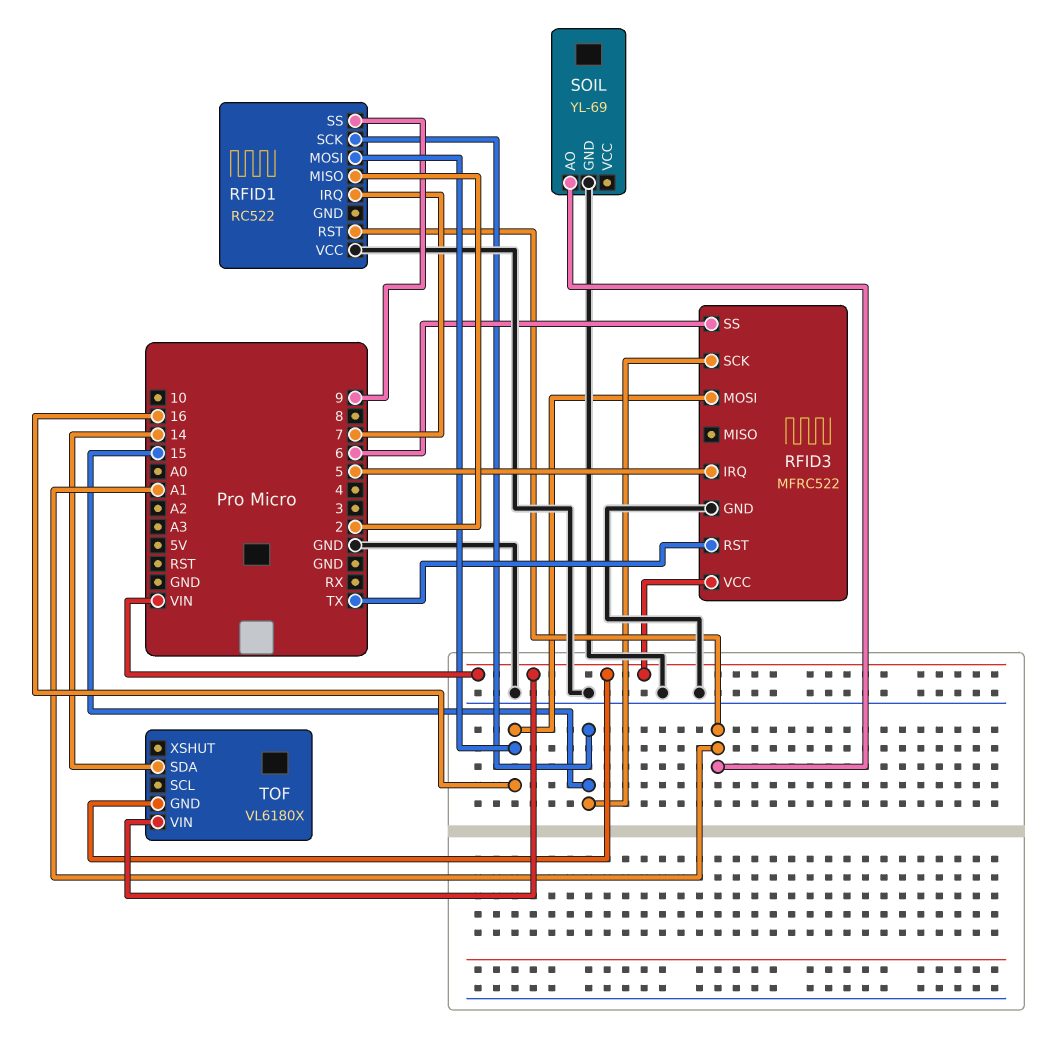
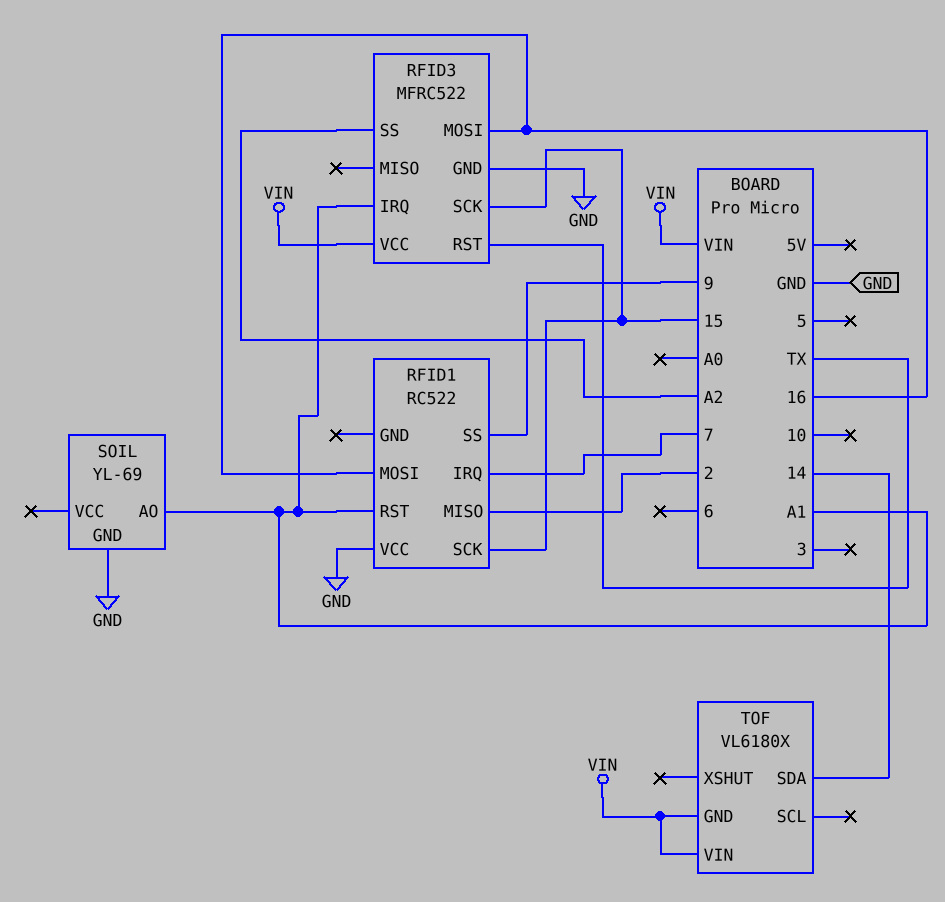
RFID3 pin IRQ: 5 -> A1
RFID3 pin SS: 6 -> A2

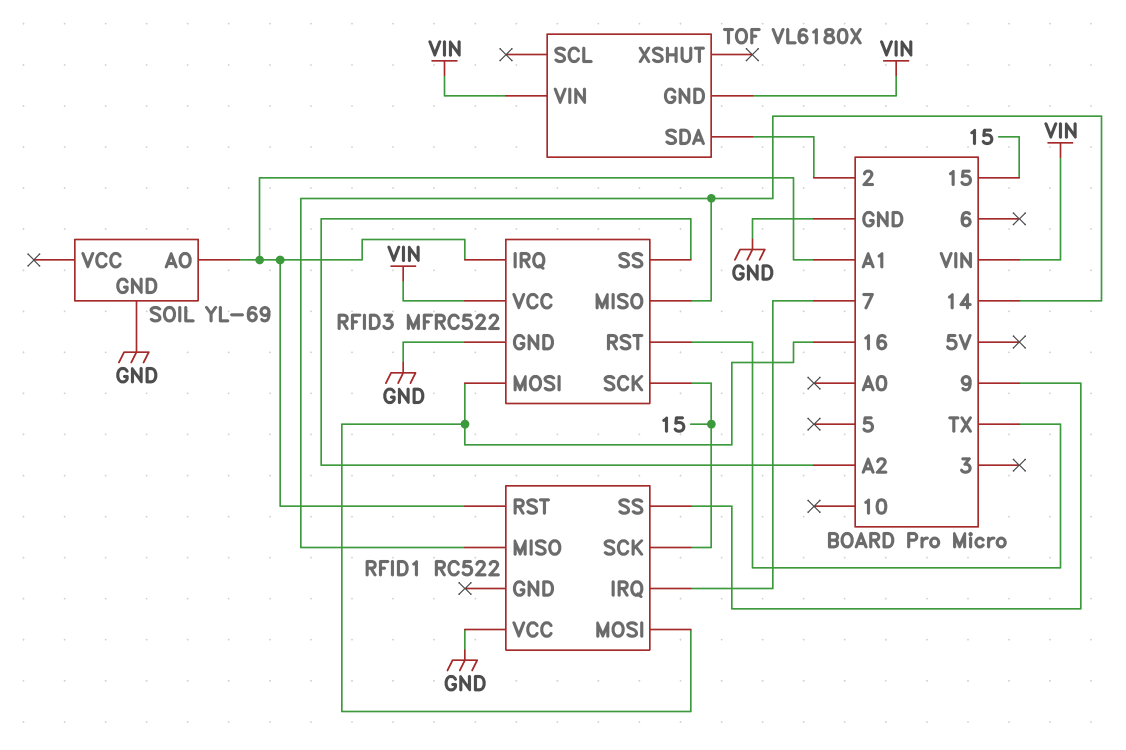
RFID1 pin MISO: 2 -> 14
RFID3 pin MISO: none -> 14
TOF pin SDA: 14 -> 2

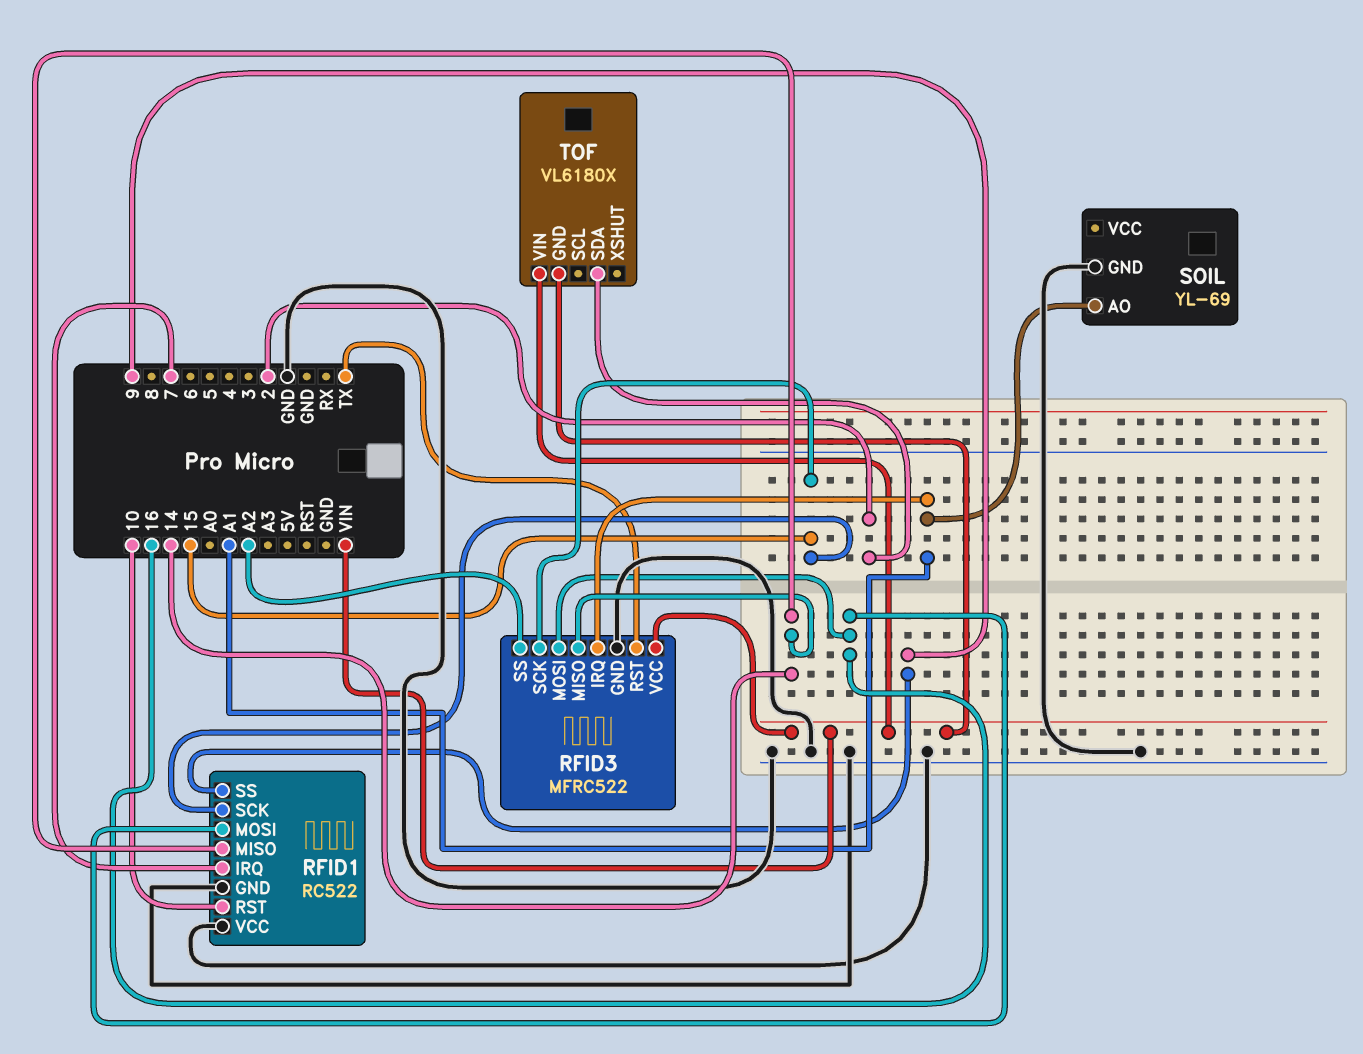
RFID1 pin GND: none -> GND
RFID1 pin RST: A1 -> 10

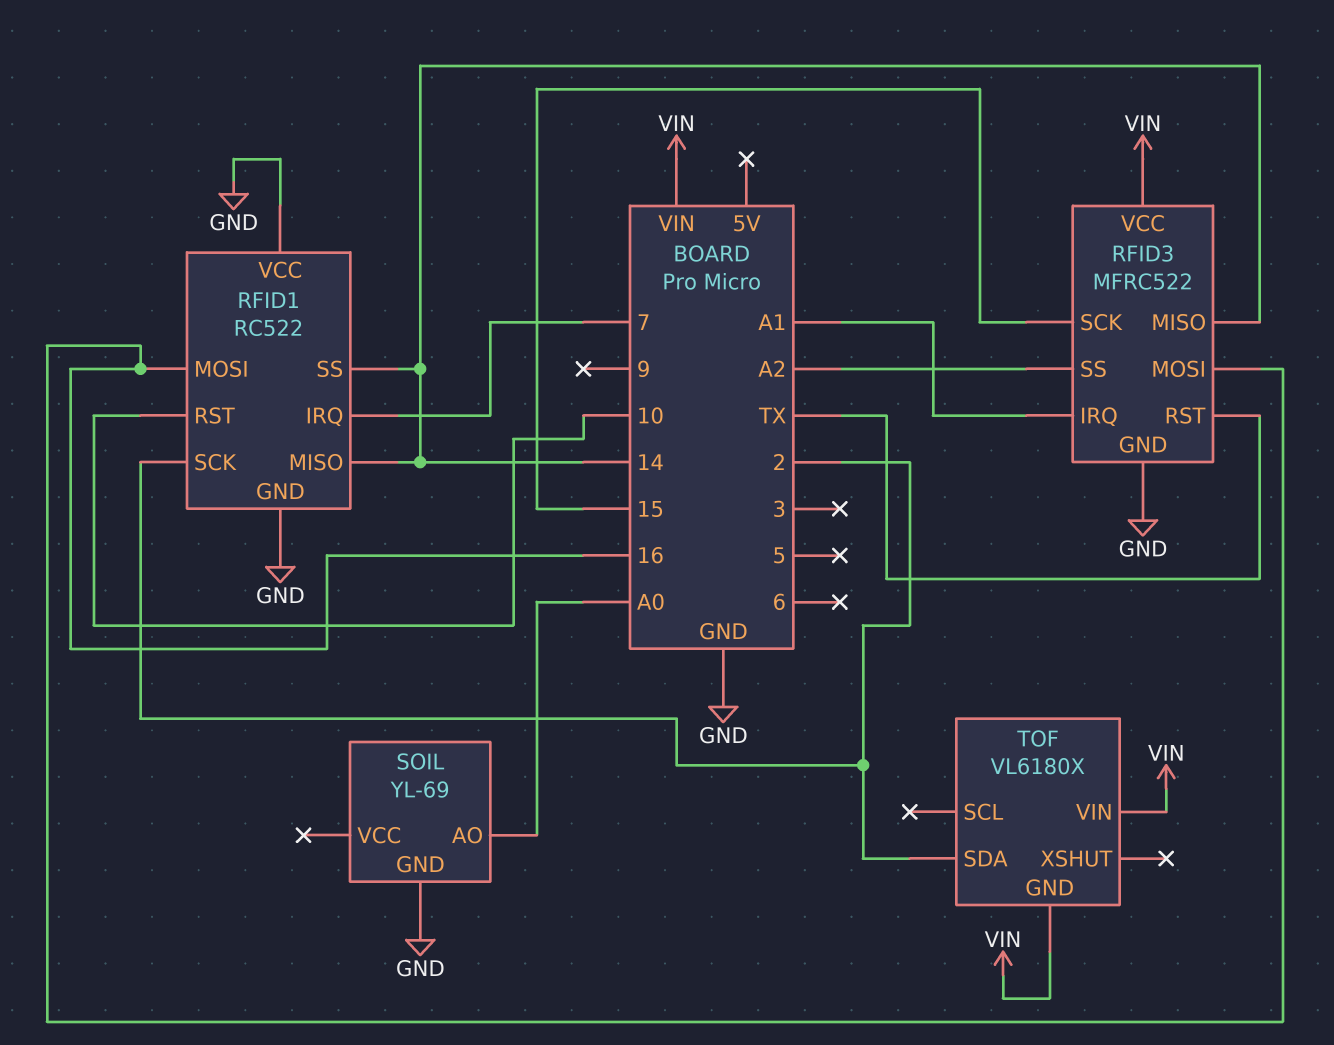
RFID1 pin SCK: 15 -> 2
RFID1 pin SS: 9 -> 14
SOIL pin AO: A1 -> A0

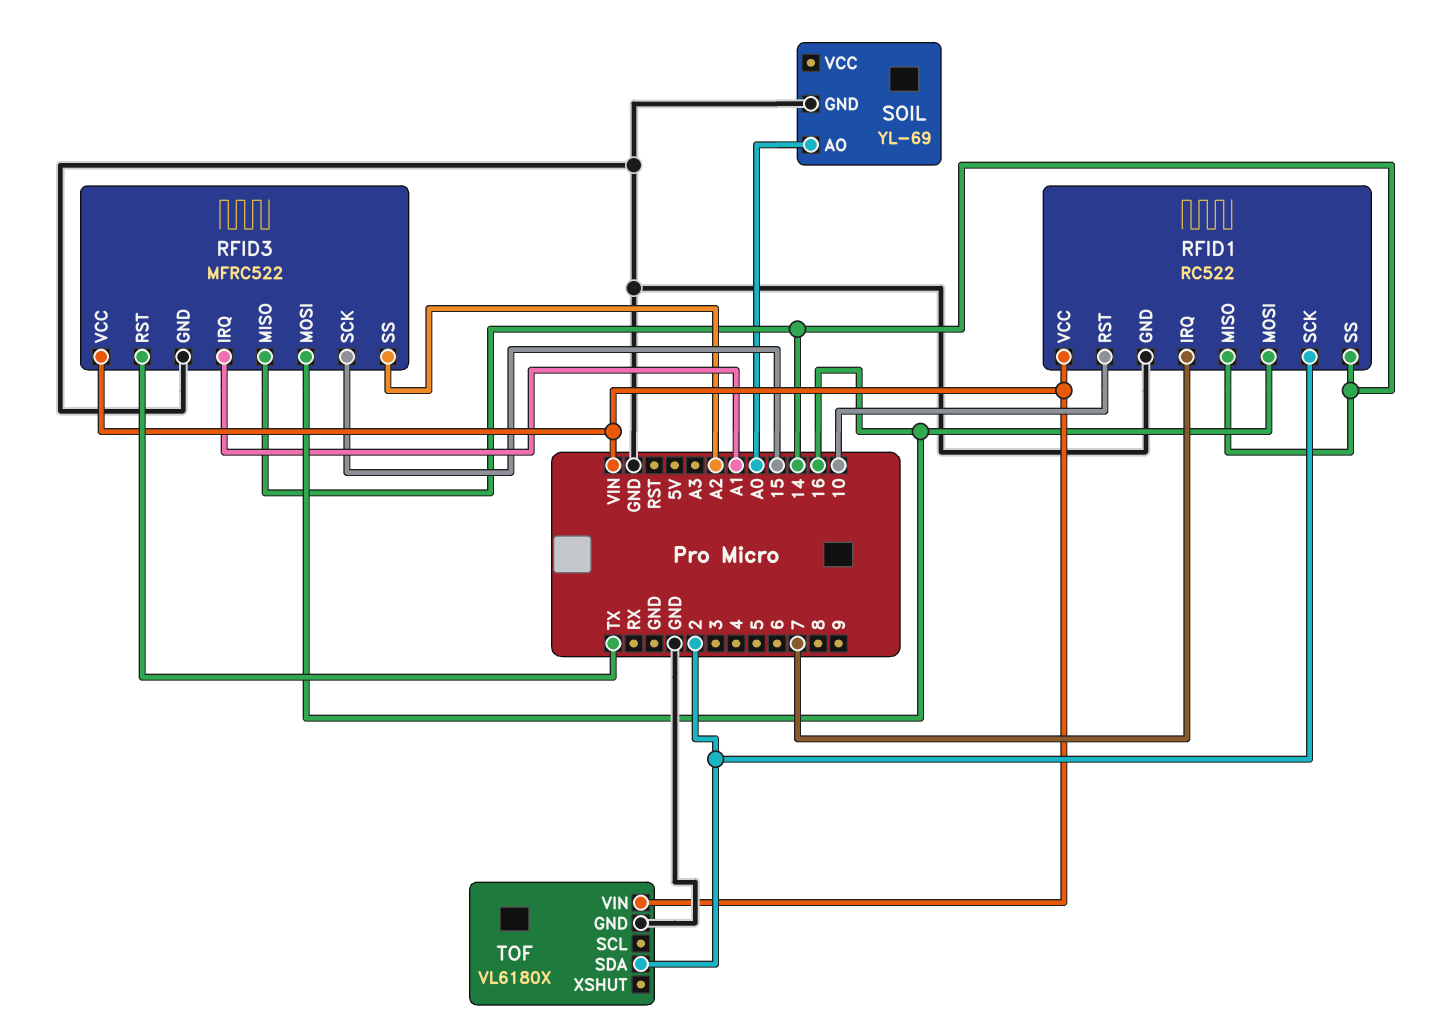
RFID1 pin VCC: GND -> VIN
TOF pin GND: VIN -> GND

